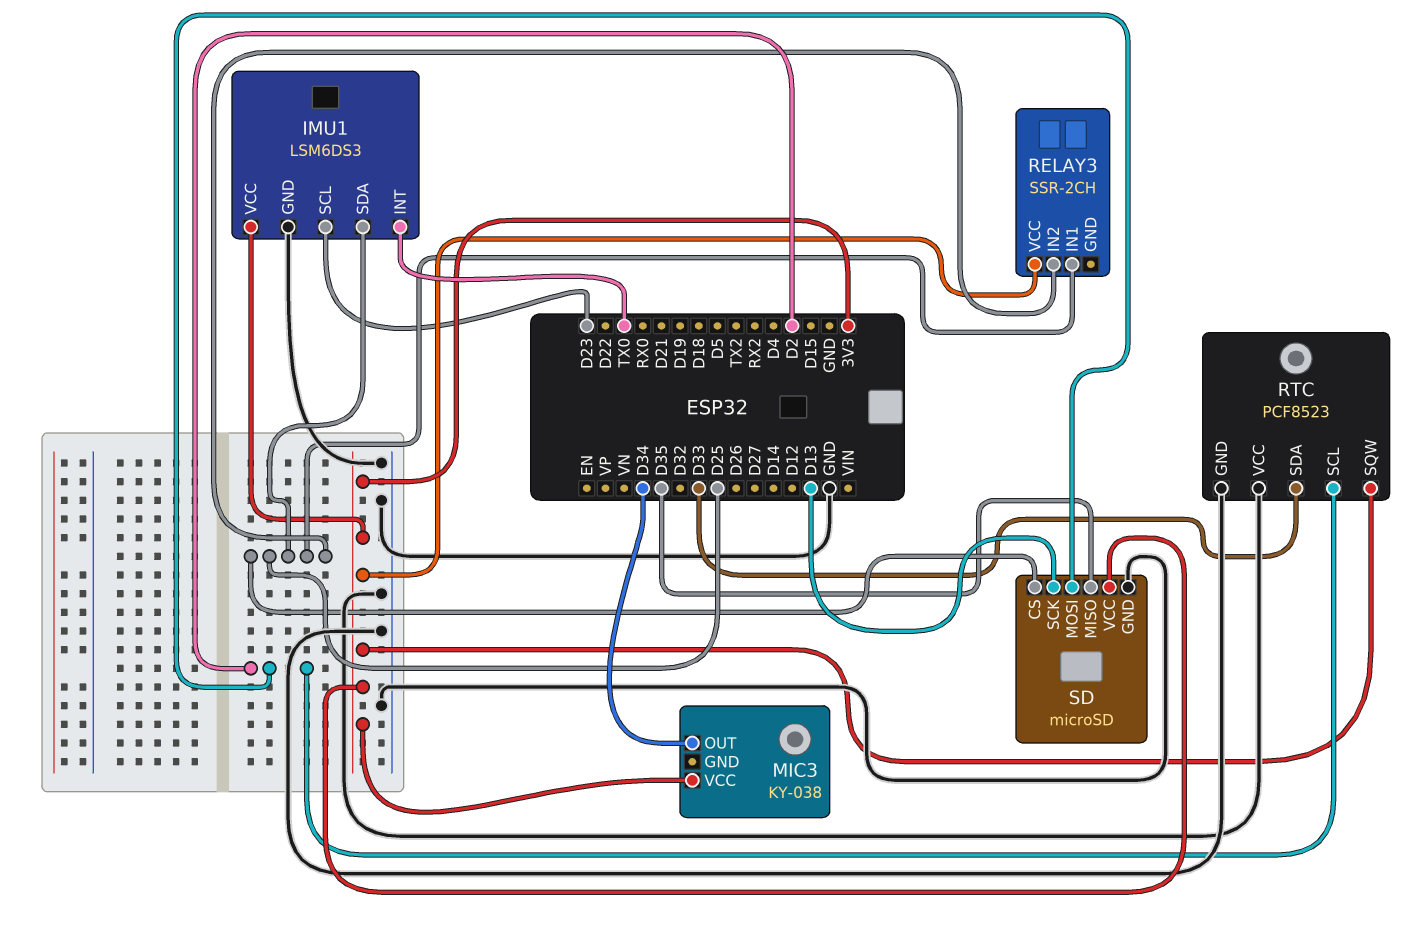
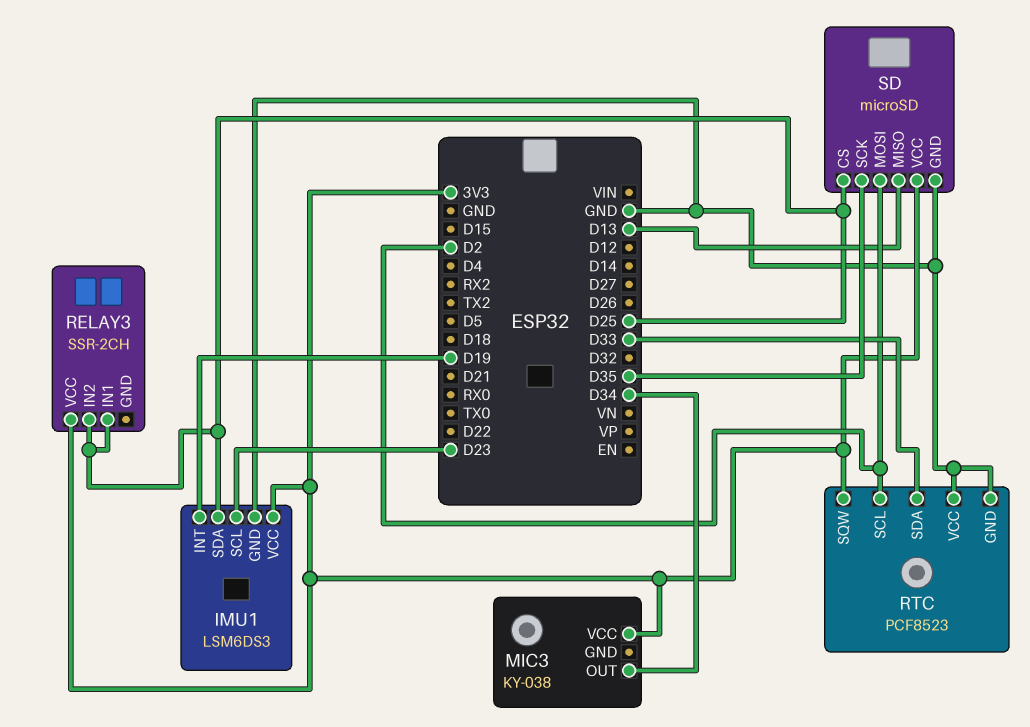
IMU1 pin INT: TX0 -> D19
SD pin MISO: D35 -> D13
SD pin SCK: D13 -> D35

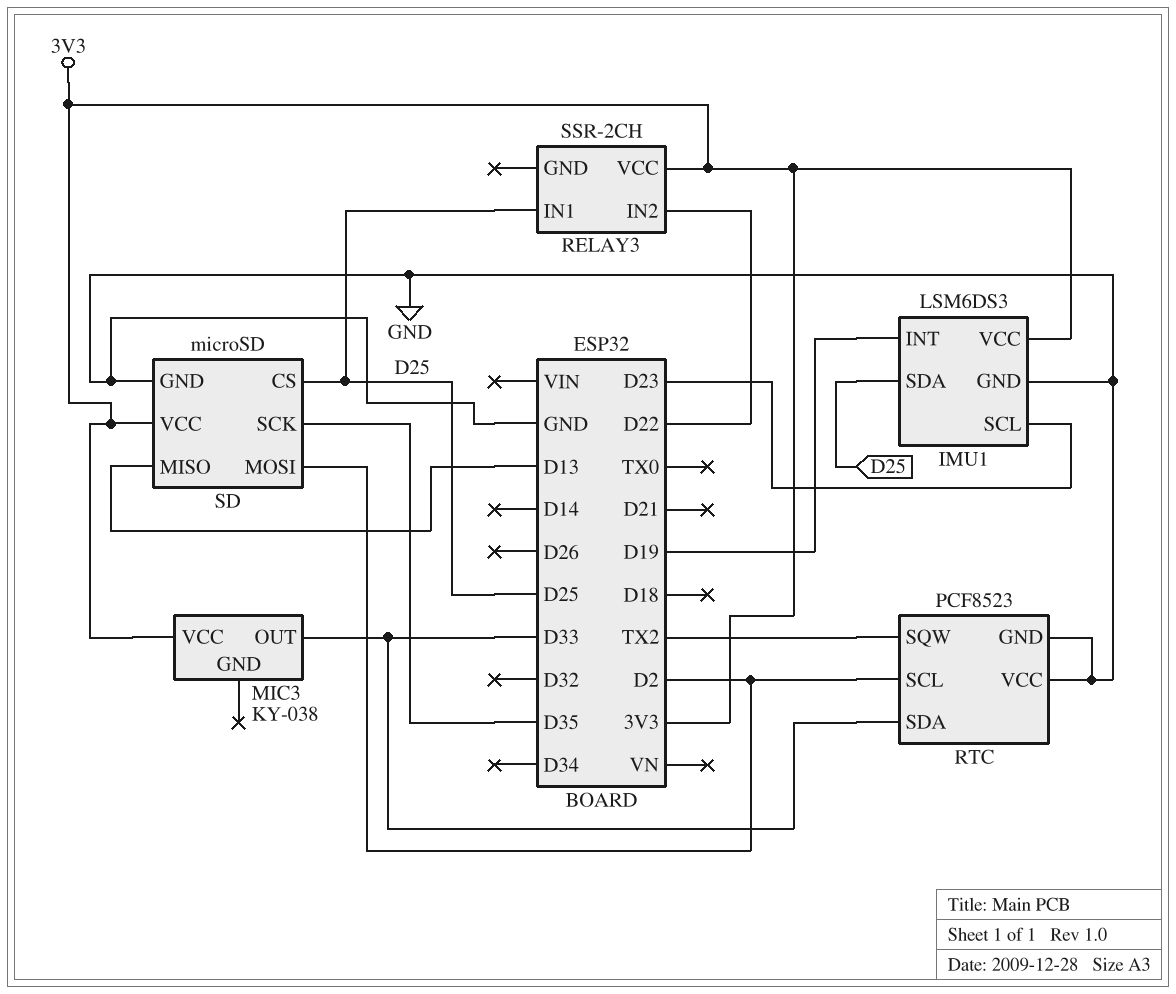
MIC3 pin OUT: D34 -> D33
RELAY3 pin IN2: D25 -> D22
RTC pin SQW: 3V3 -> TX2

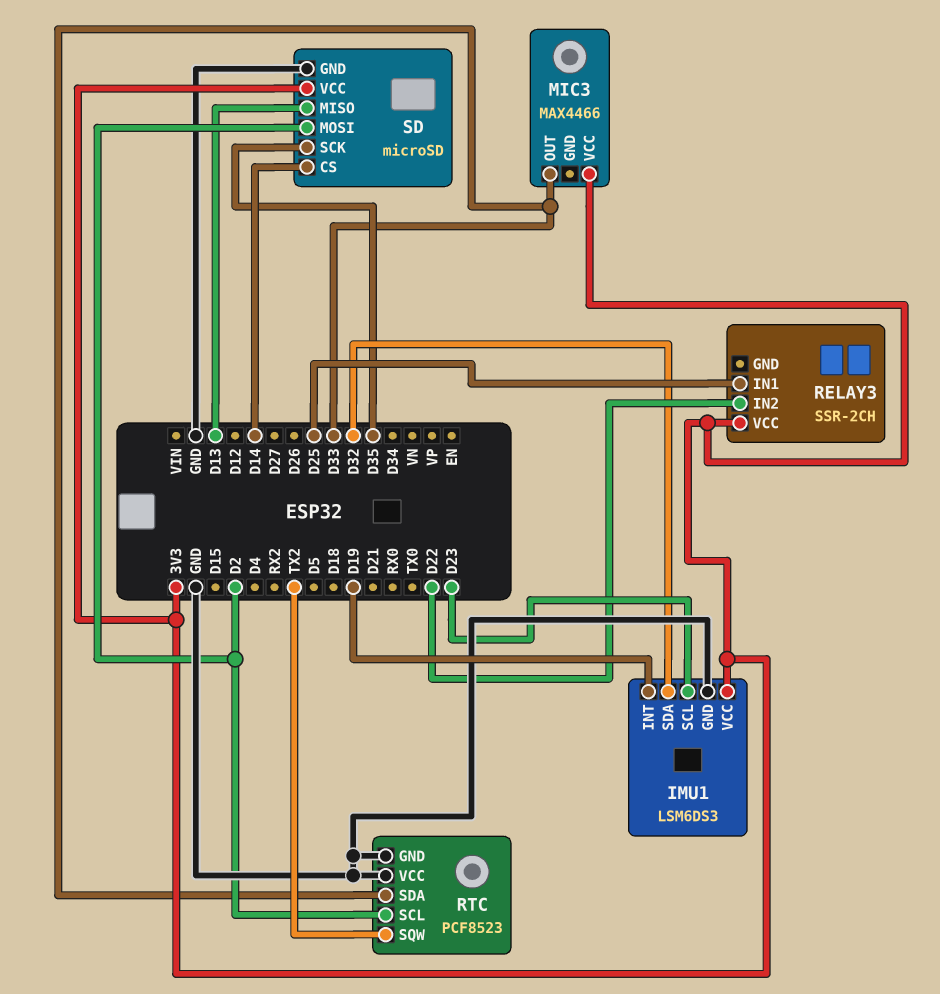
IMU1 pin SDA: D25 -> D32
MIC3: KY-038 -> MAX4466
SD pin CS: D25 -> D14

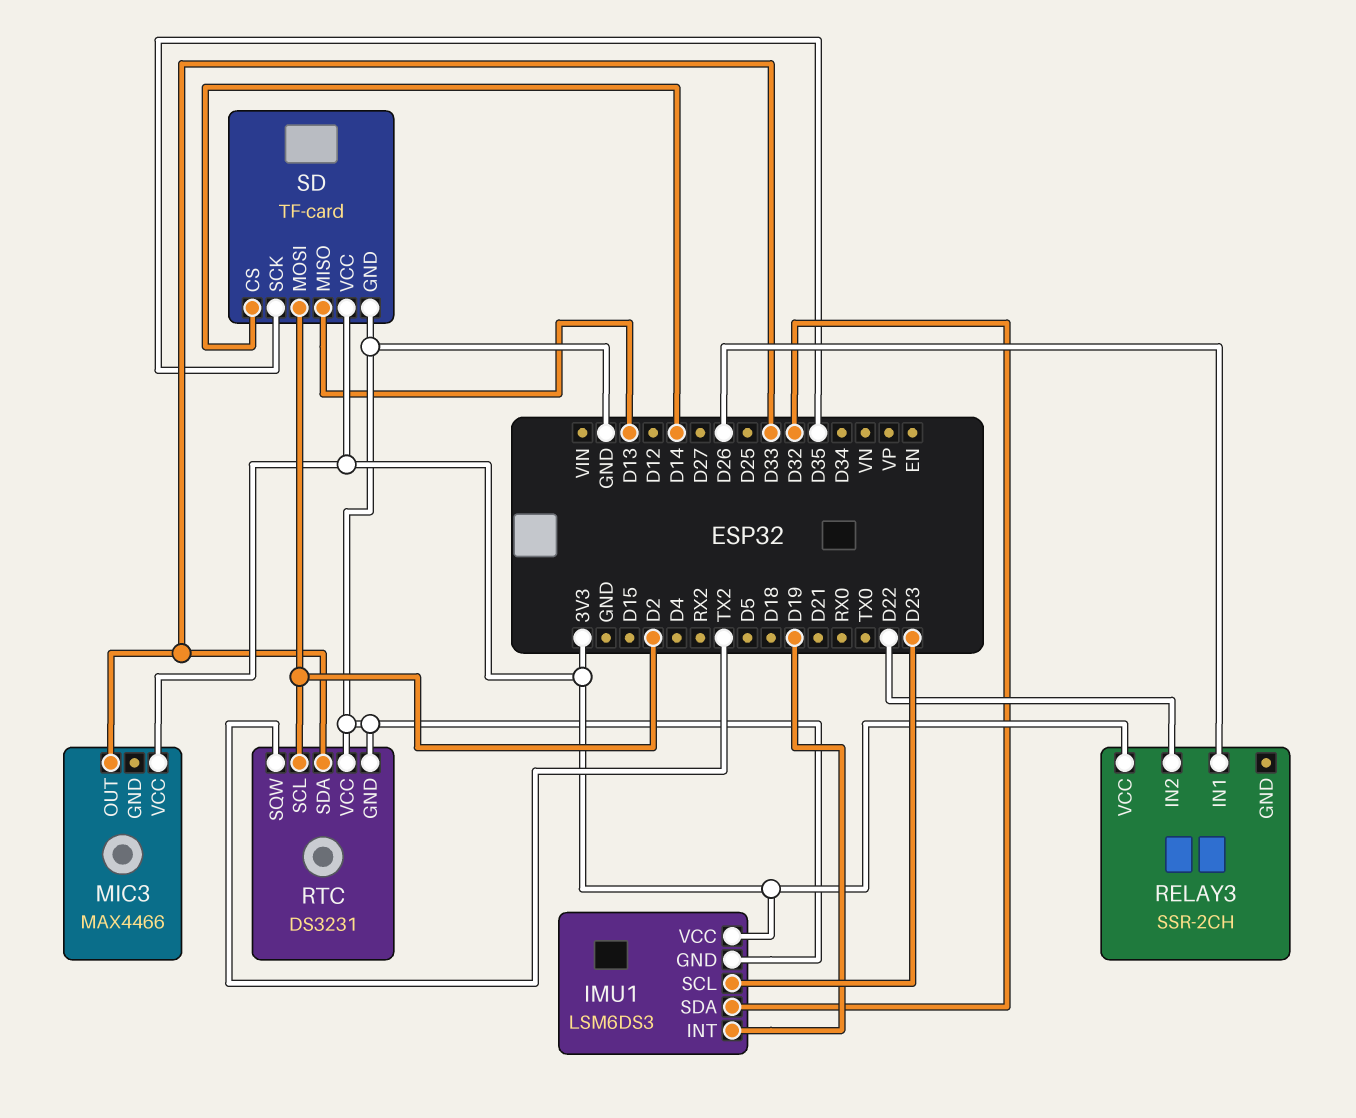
RELAY3 pin IN1: D25 -> D26
RTC: PCF8523 -> DS3231
SD: microSD -> TF-card

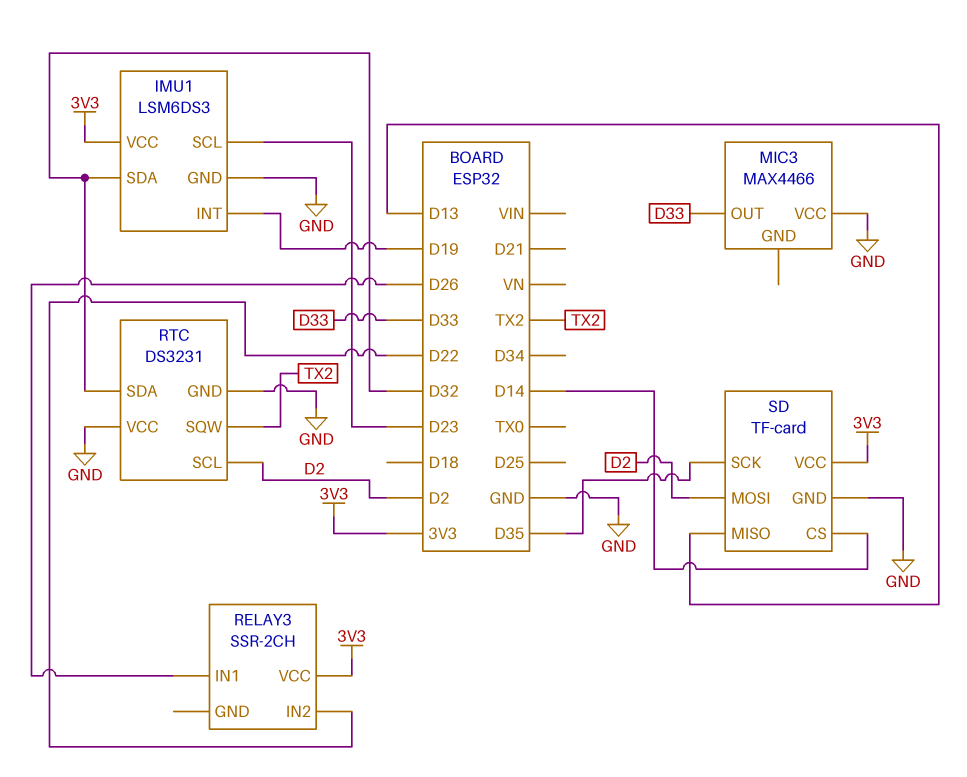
MIC3 pin VCC: 3V3 -> GND
RTC pin SDA: D33 -> D32

